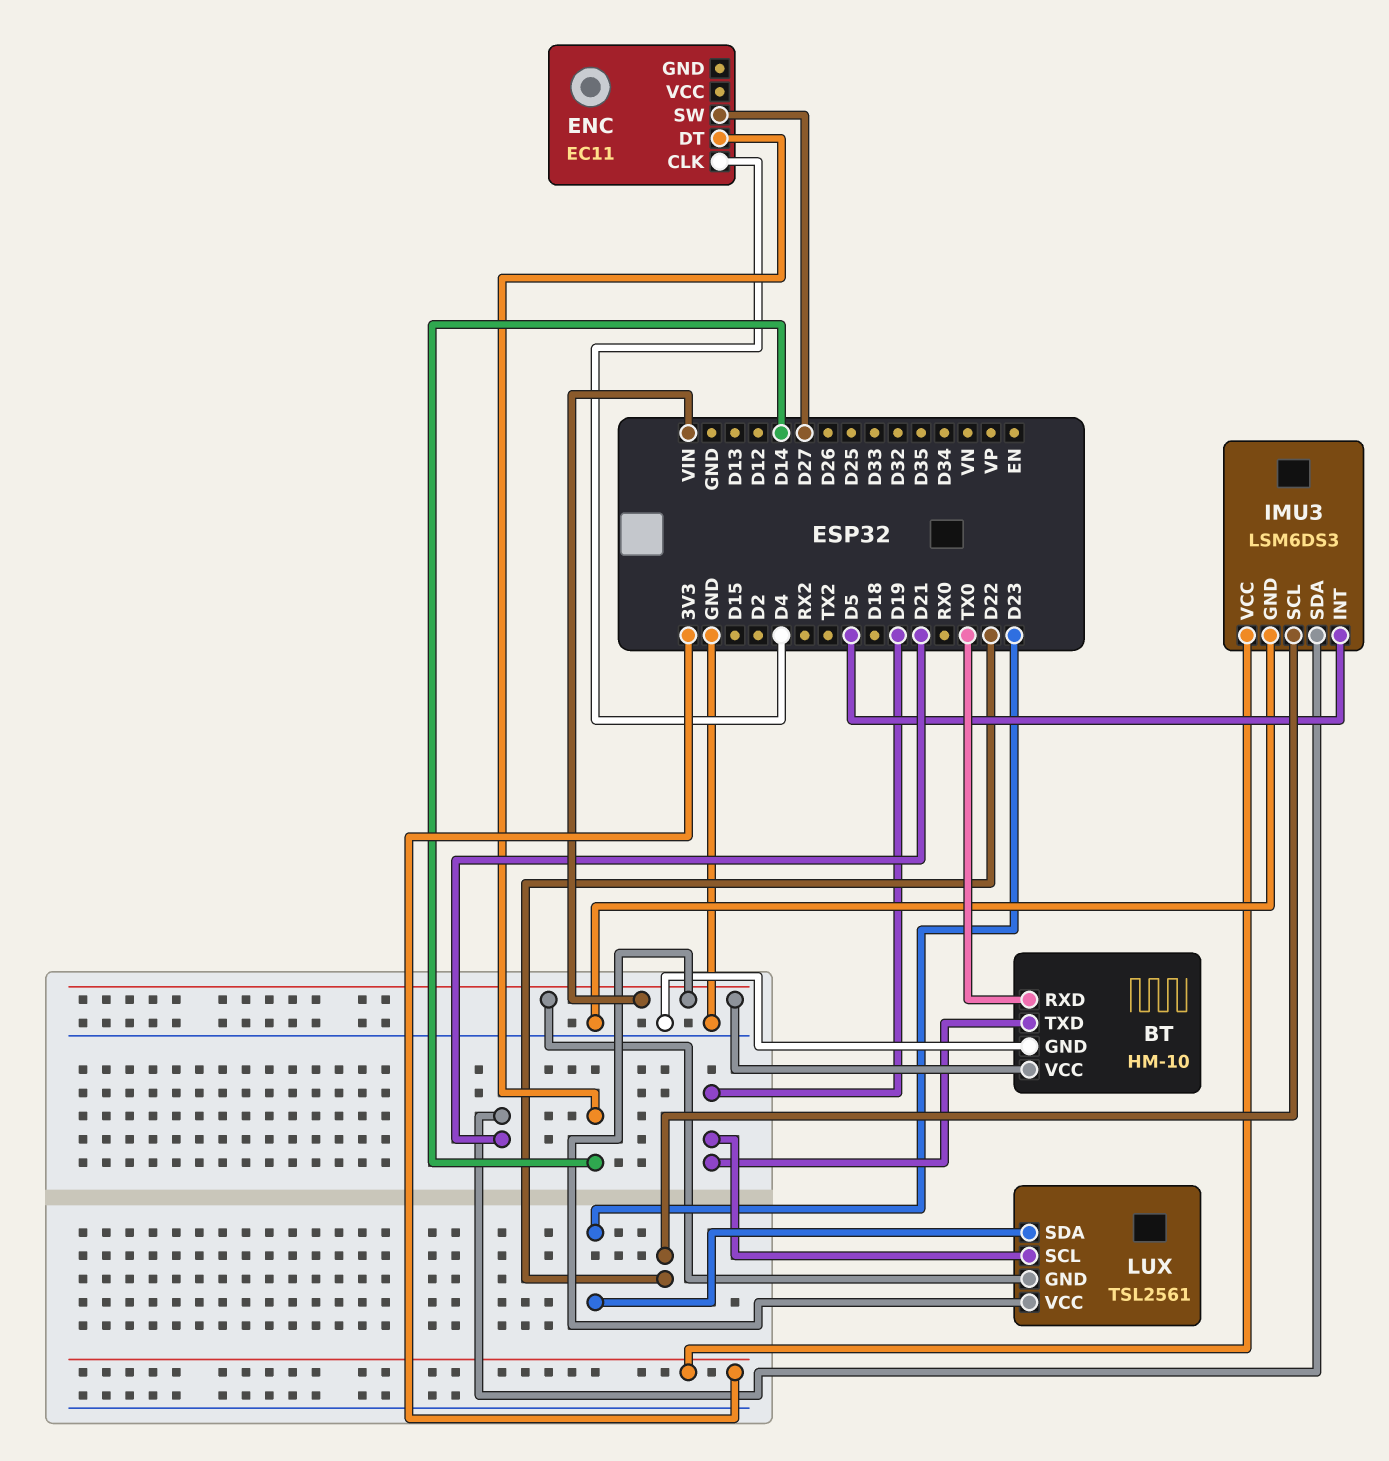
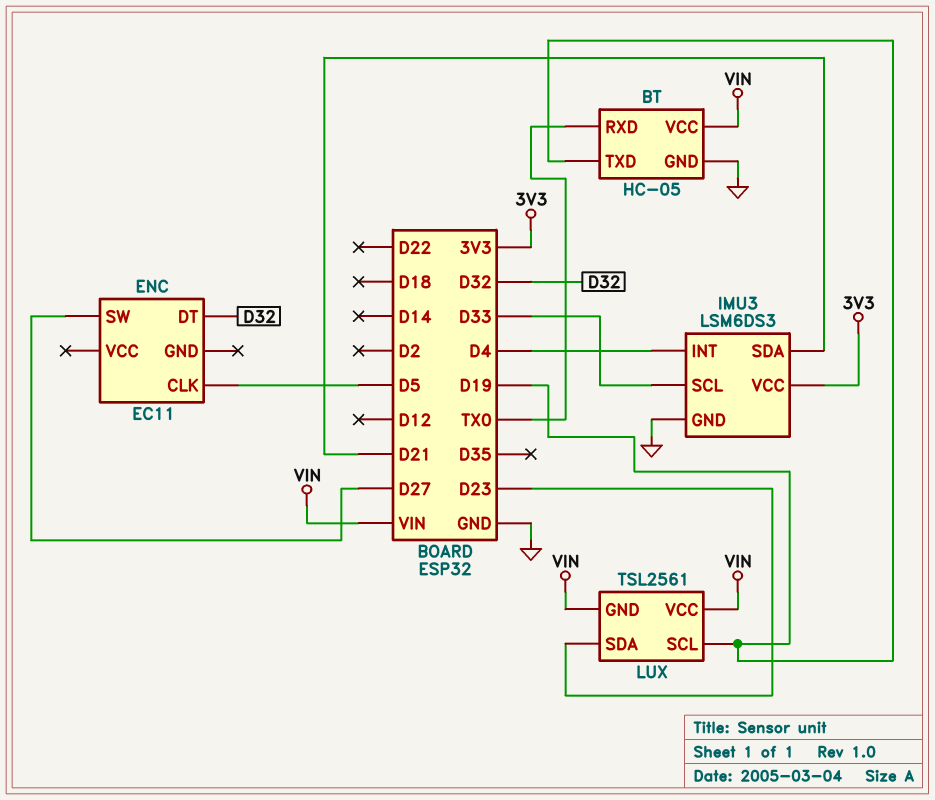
BT: HM-10 -> HC-05
ENC pin CLK: D4 -> D5
ENC pin DT: D14 -> D32
IMU3 pin INT: D5 -> D4
IMU3 pin SCL: D22 -> D33

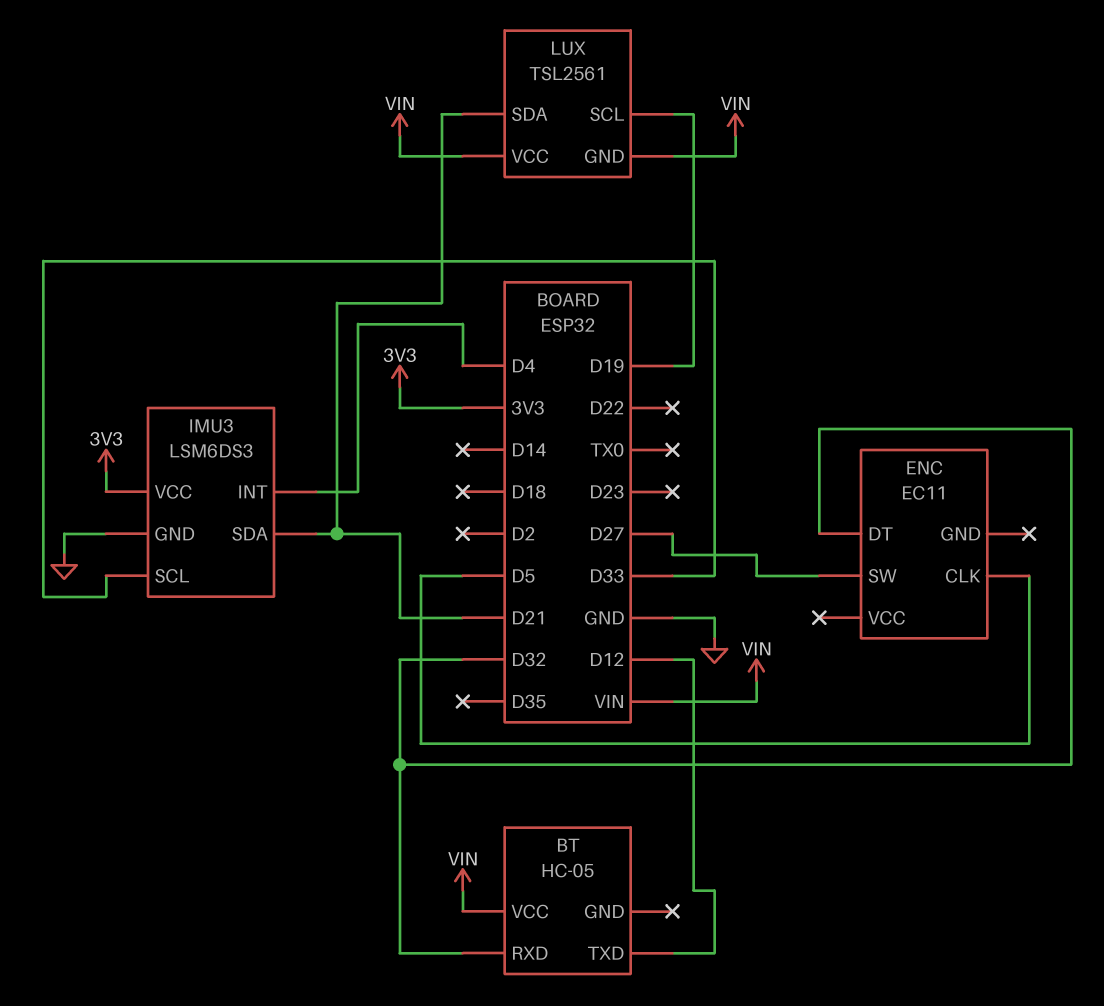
BT pin GND: GND -> none
BT pin RXD: TX0 -> D32
BT pin TXD: D19 -> D12
LUX pin SDA: D23 -> D21

